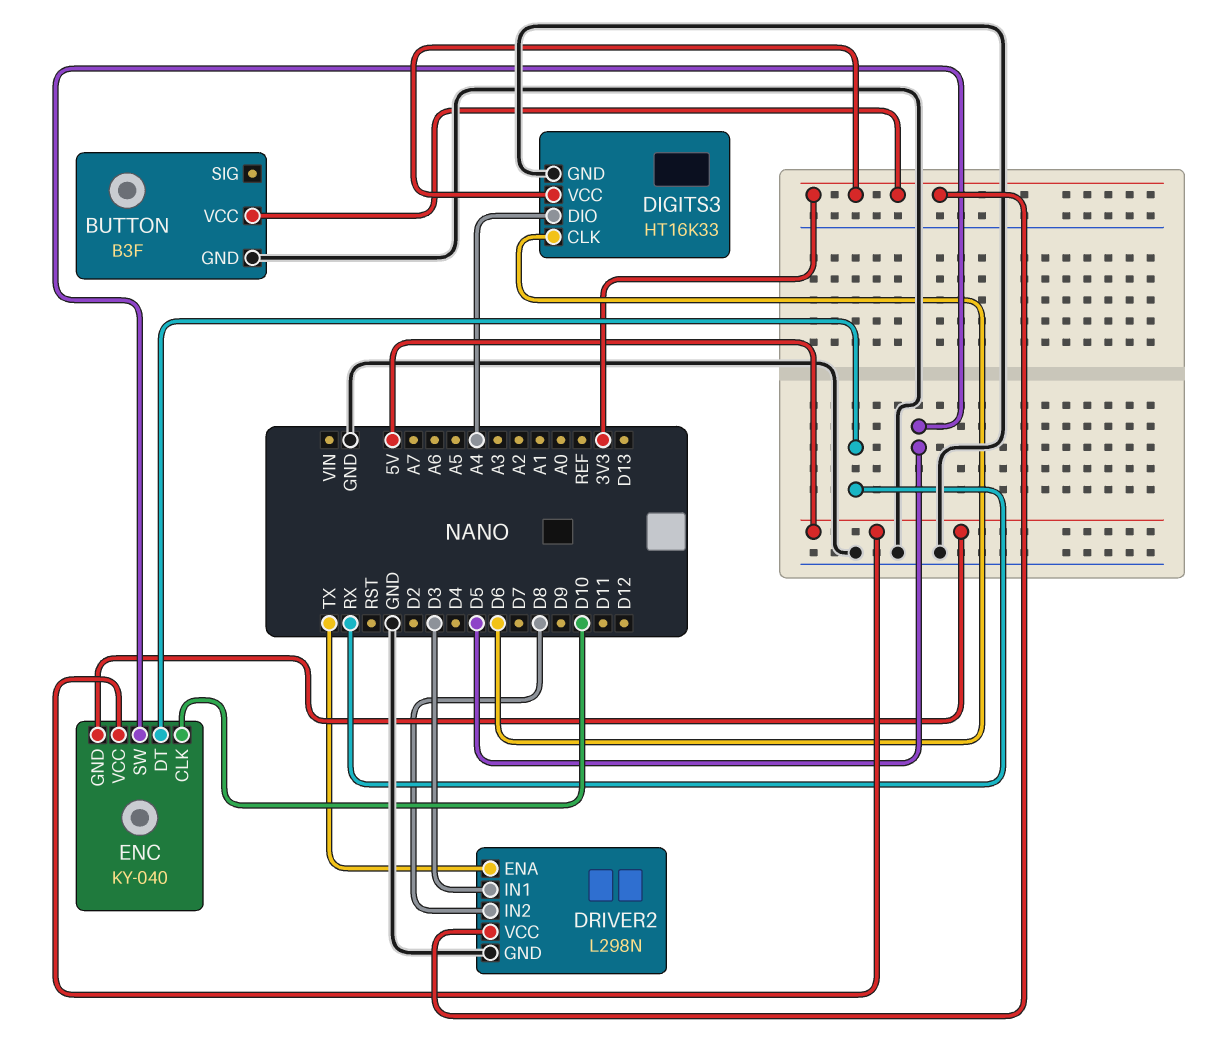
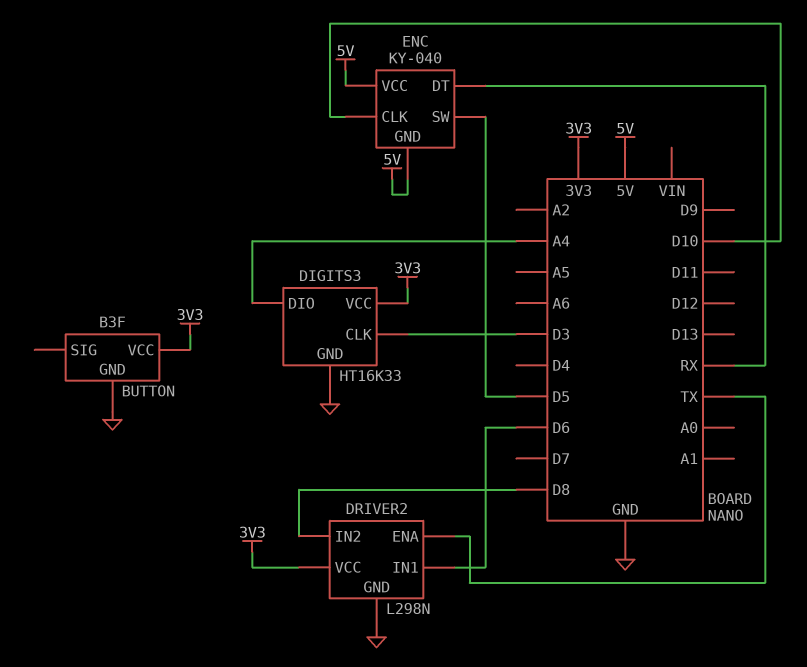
DIGITS3 pin CLK: D6 -> D3
DRIVER2 pin IN1: D3 -> D6

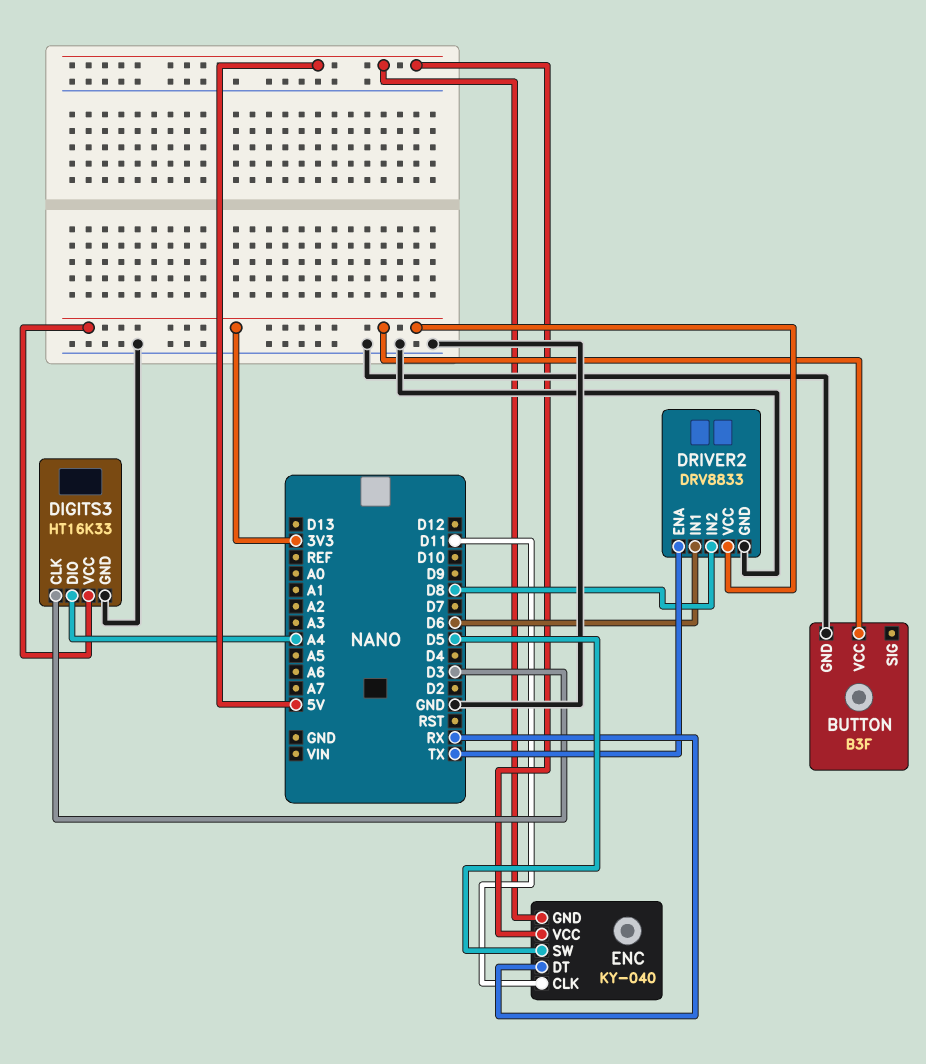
DRIVER2: L298N -> DRV8833
ENC pin CLK: D10 -> D11

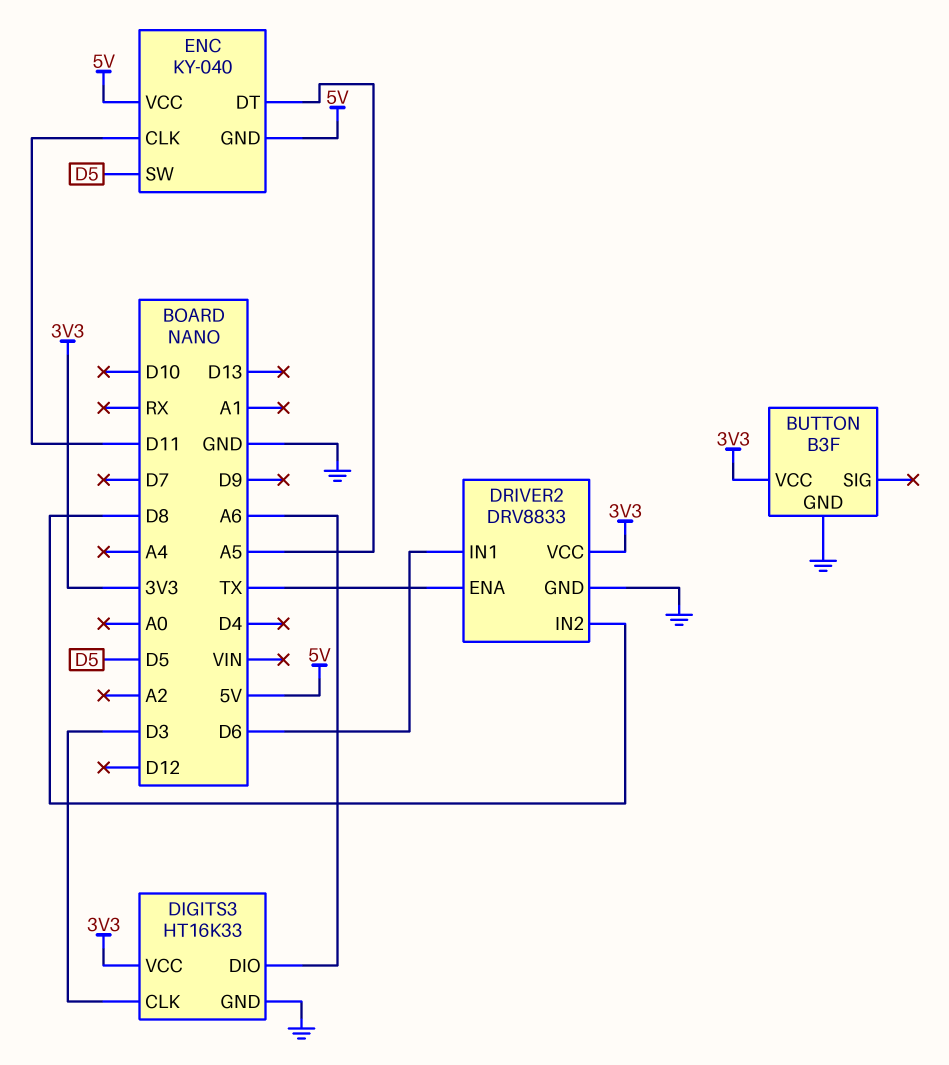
DIGITS3 pin DIO: A4 -> A6
ENC pin DT: RX -> A5

